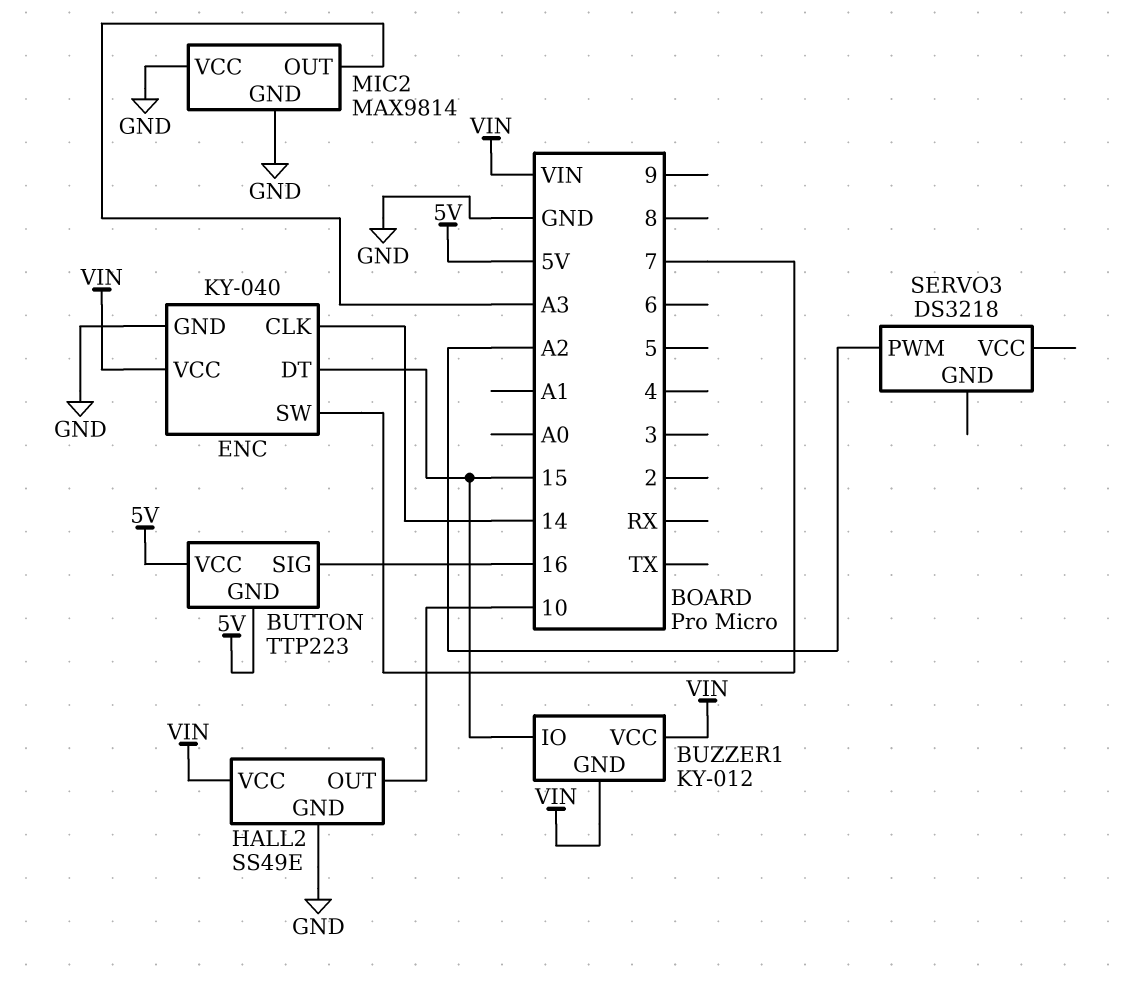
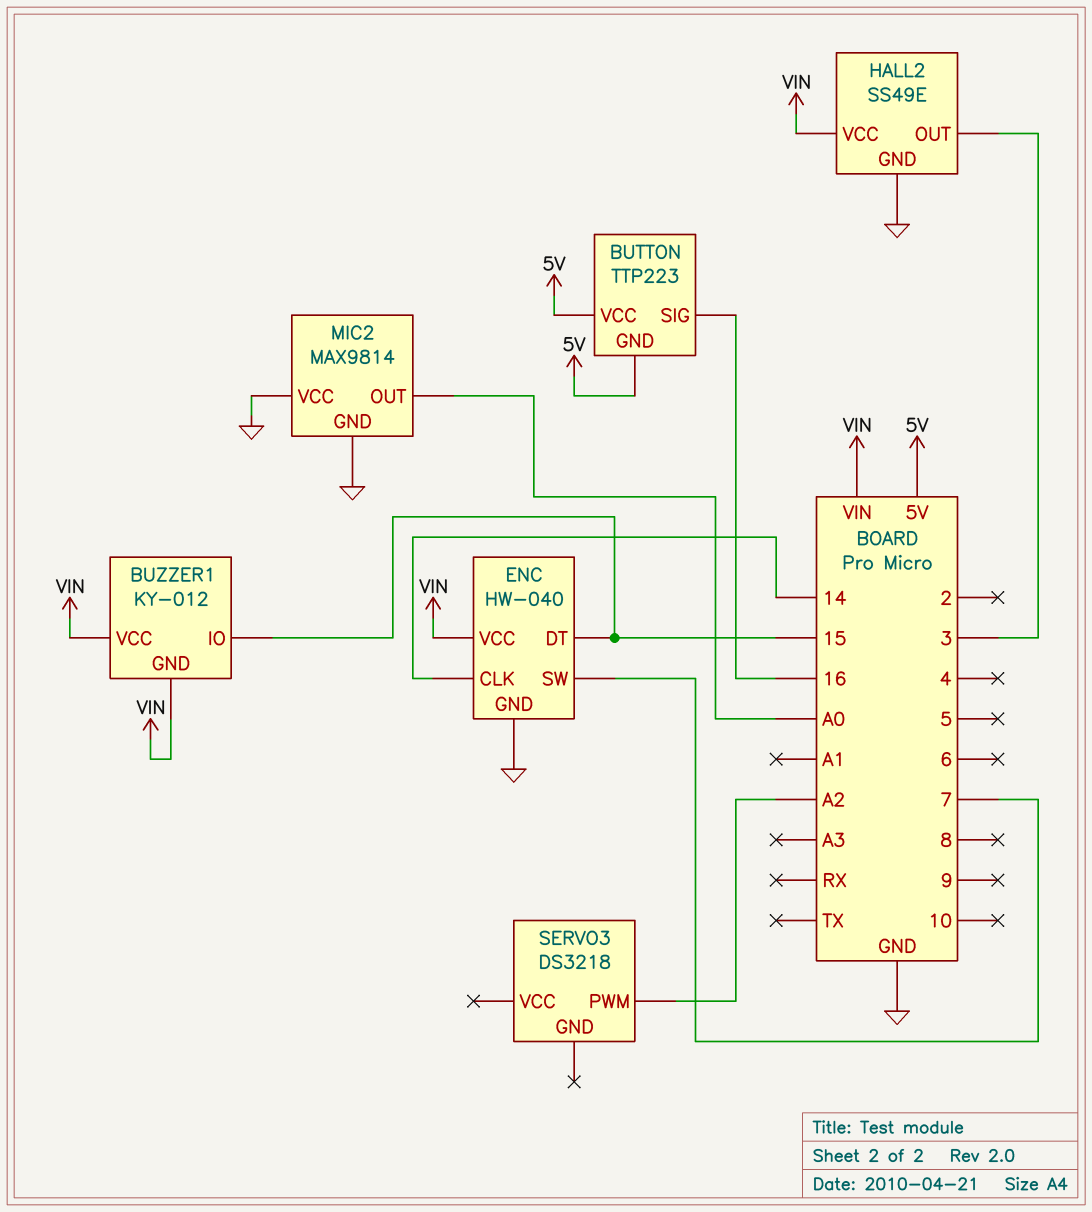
ENC: KY-040 -> HW-040
HALL2 pin OUT: 10 -> 3
MIC2 pin OUT: A3 -> A0

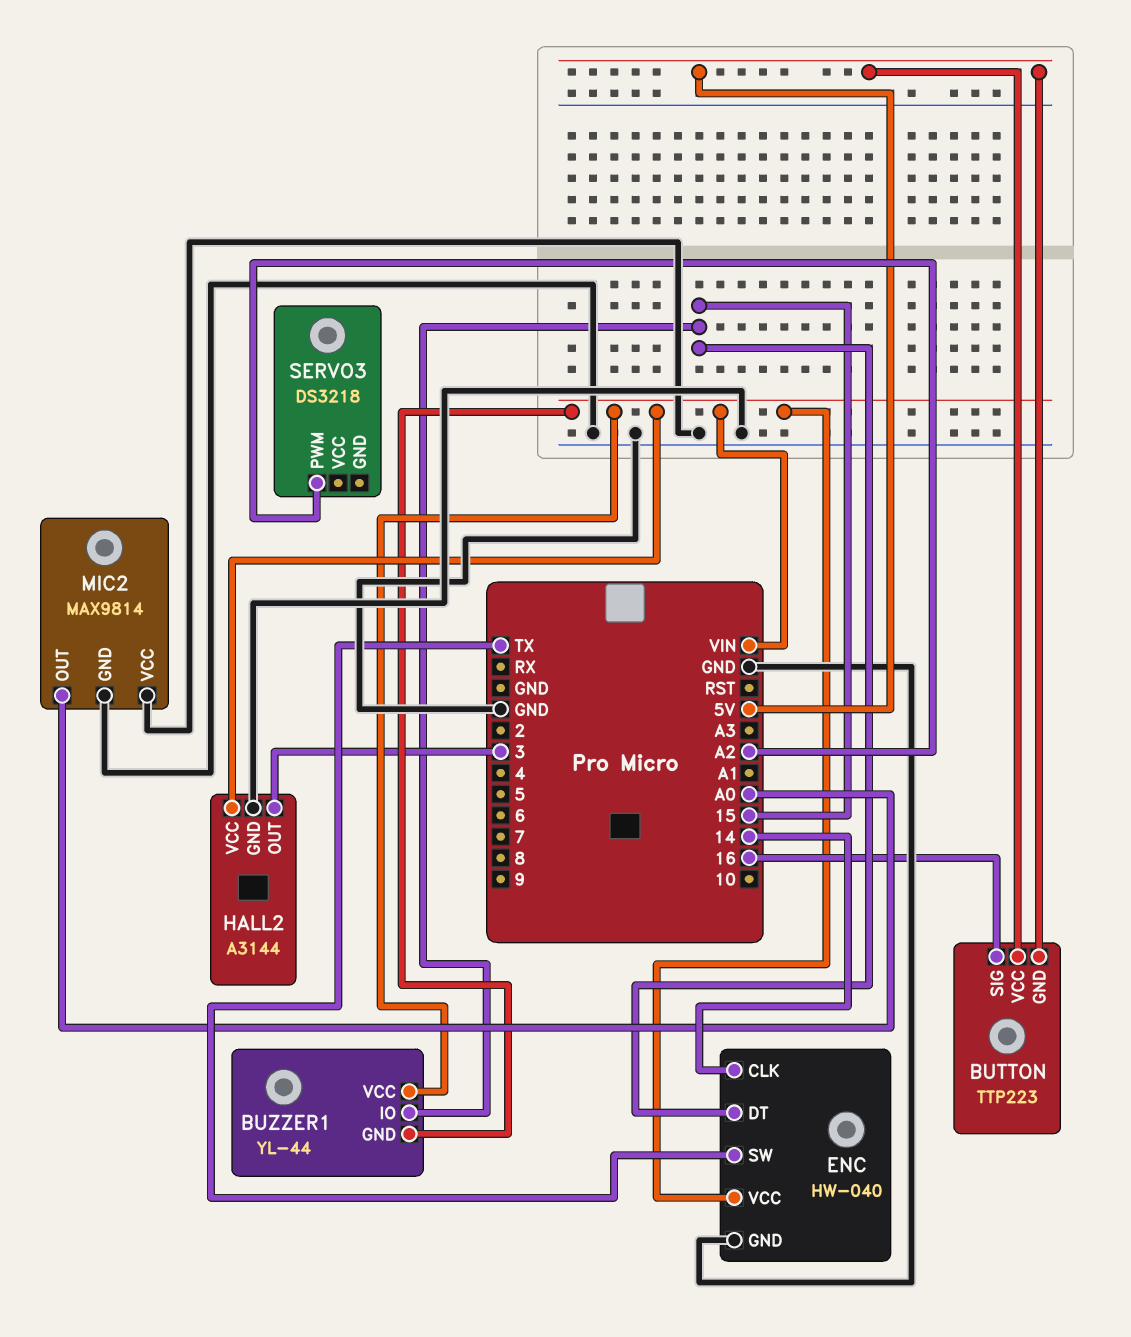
BUZZER1: KY-012 -> YL-44
ENC pin SW: 7 -> TX
HALL2: SS49E -> A3144

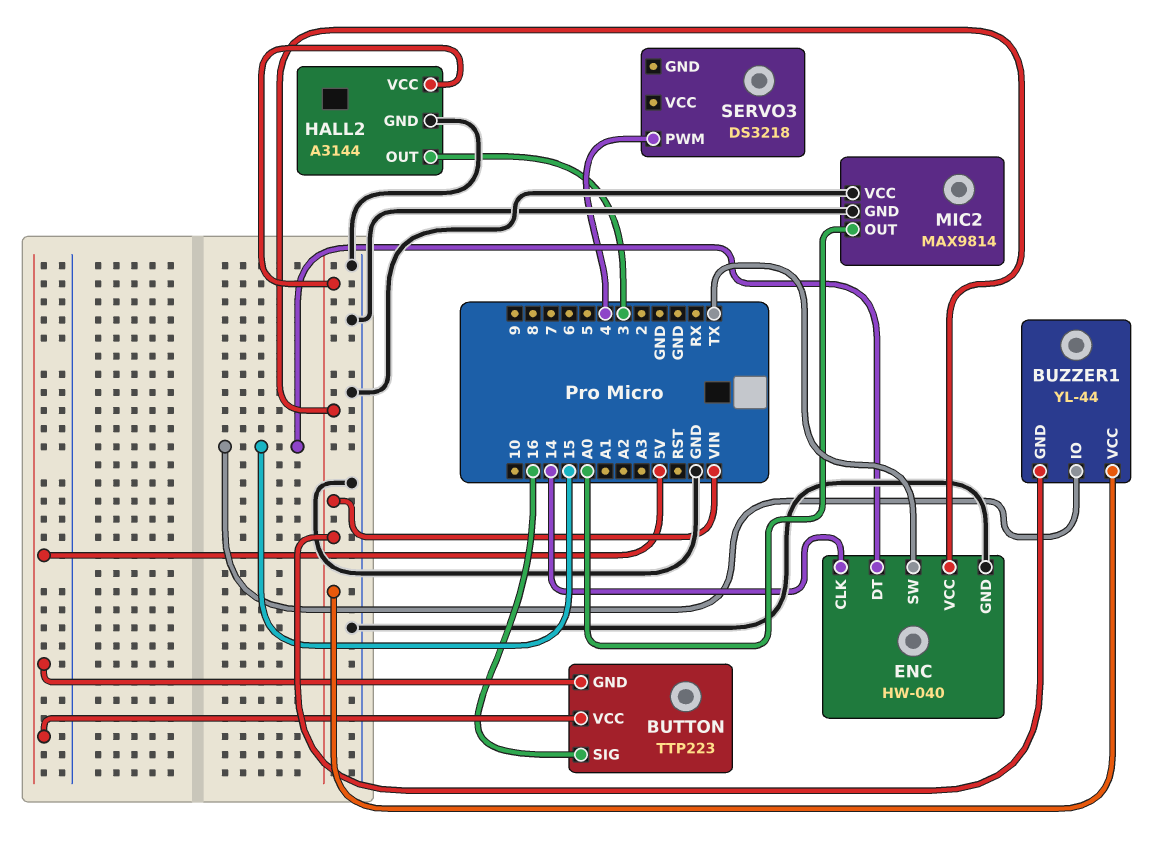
SERVO3 pin PWM: A2 -> 4

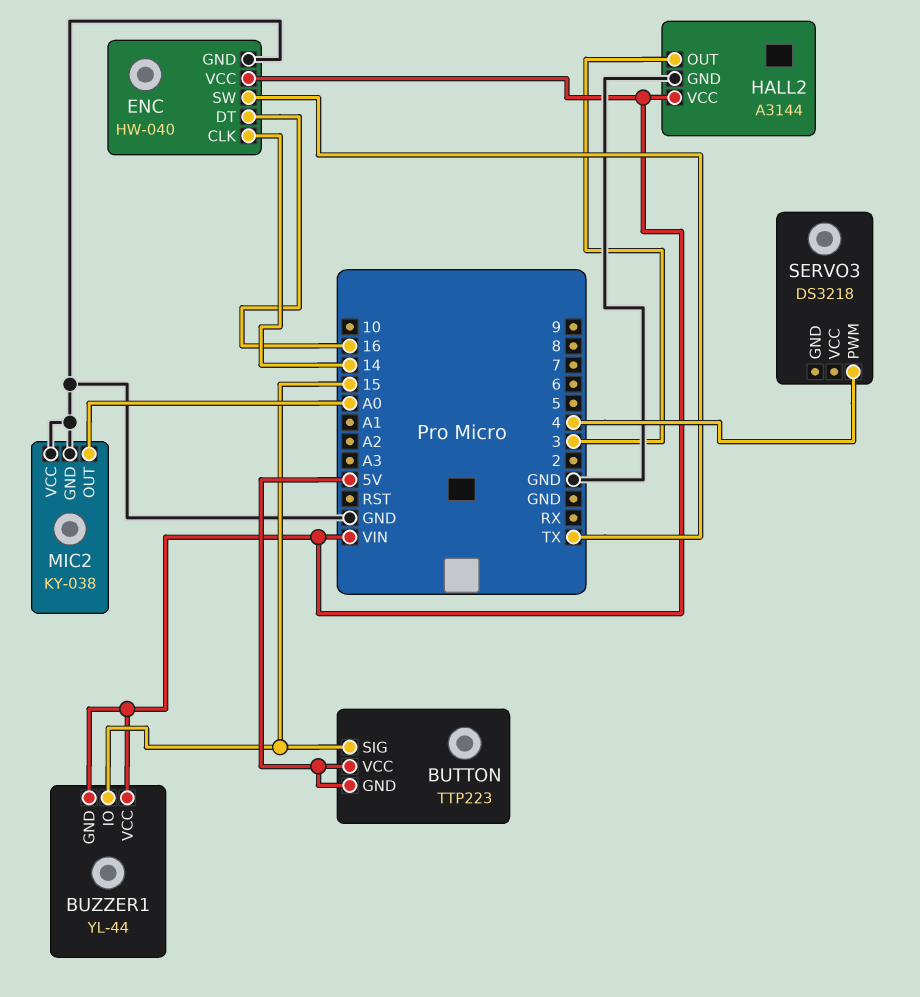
BUTTON pin SIG: 16 -> 15
ENC pin DT: 15 -> 16
MIC2: MAX9814 -> KY-038

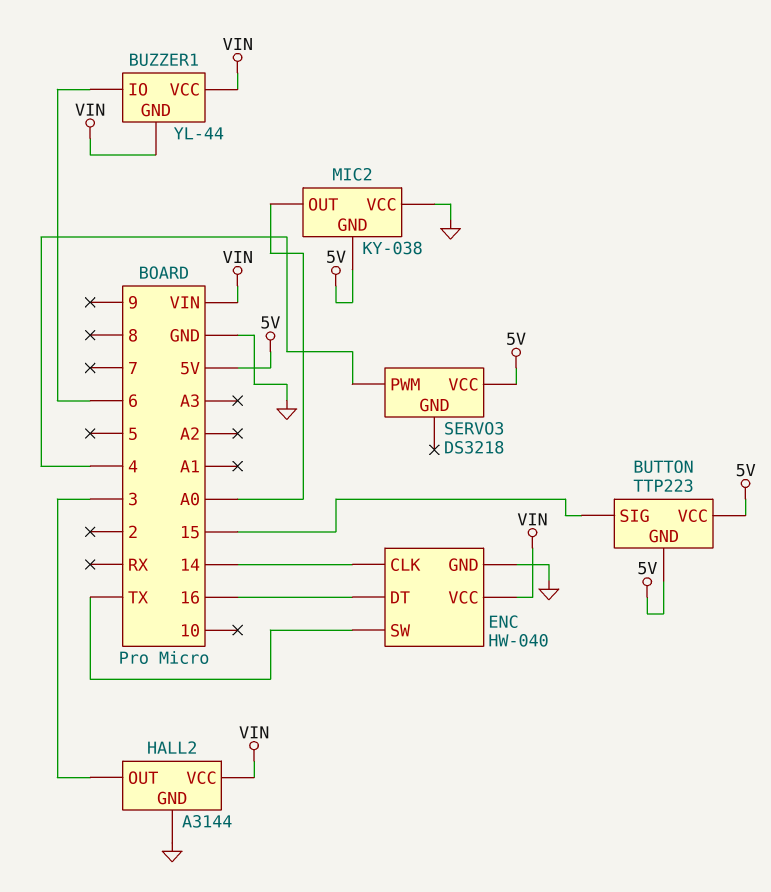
BUZZER1 pin IO: 15 -> 6
MIC2 pin GND: GND -> 5V
SERVO3 pin VCC: none -> 5V

